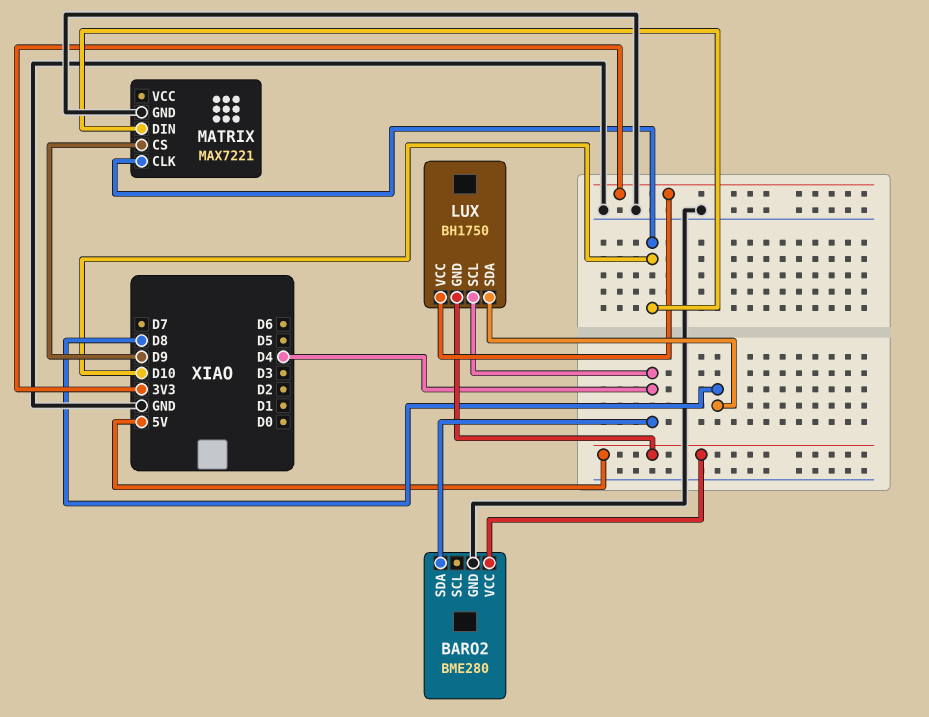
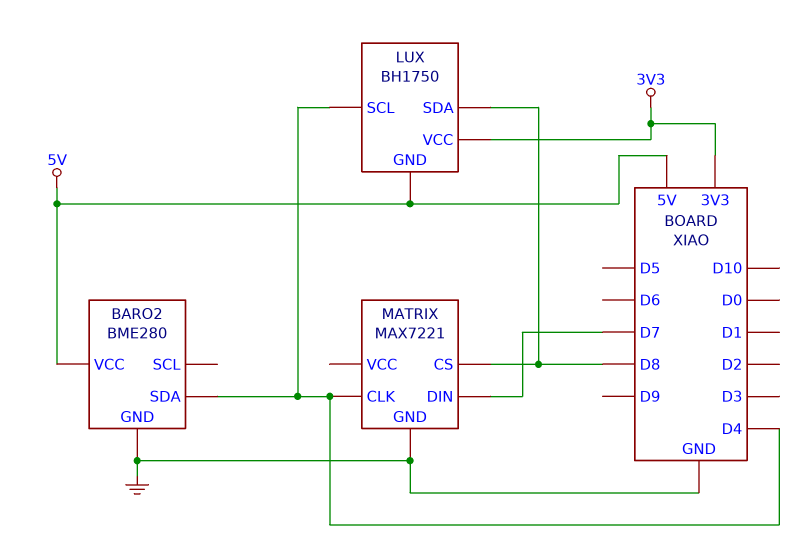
MATRIX pin CLK: D10 -> D4
MATRIX pin CS: D9 -> D8
MATRIX pin DIN: D10 -> D7

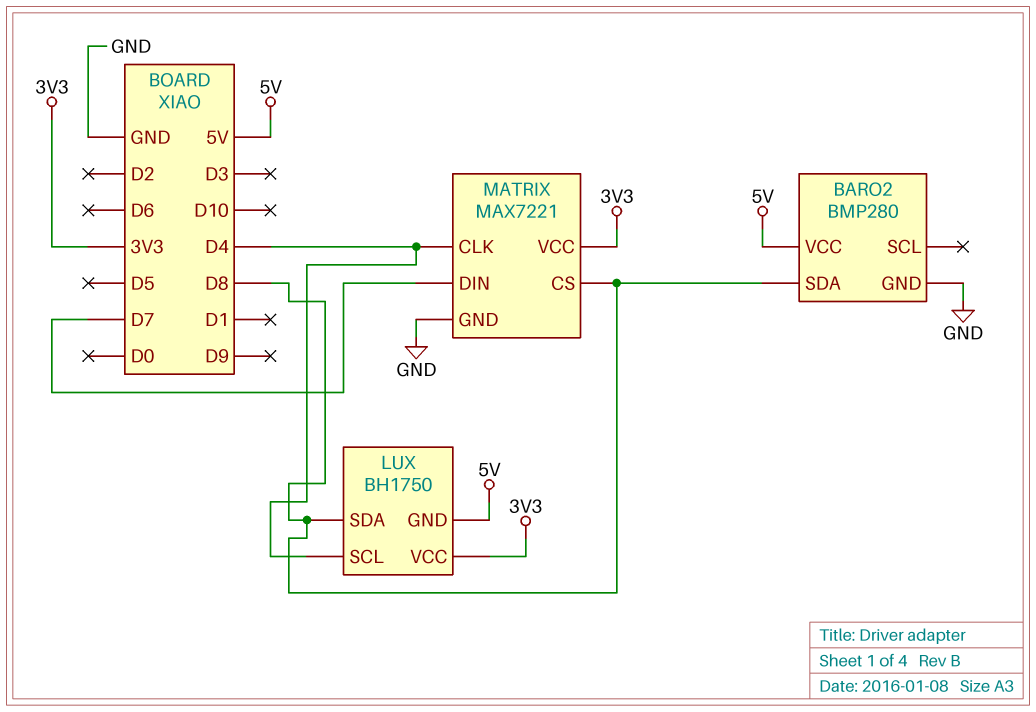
BARO2: BME280 -> BMP280
BARO2 pin SDA: D4 -> D8
MATRIX pin VCC: none -> 3V3

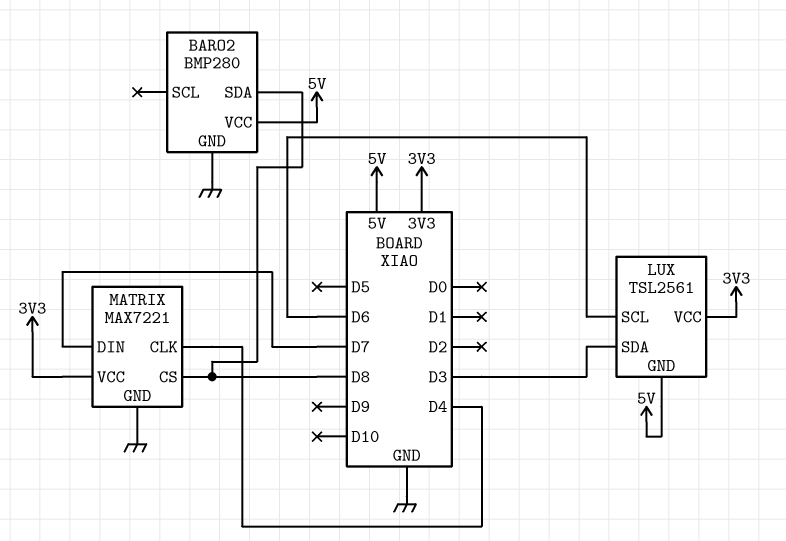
LUX: BH1750 -> TSL2561
LUX pin SCL: D4 -> D6
LUX pin SDA: D8 -> D3

